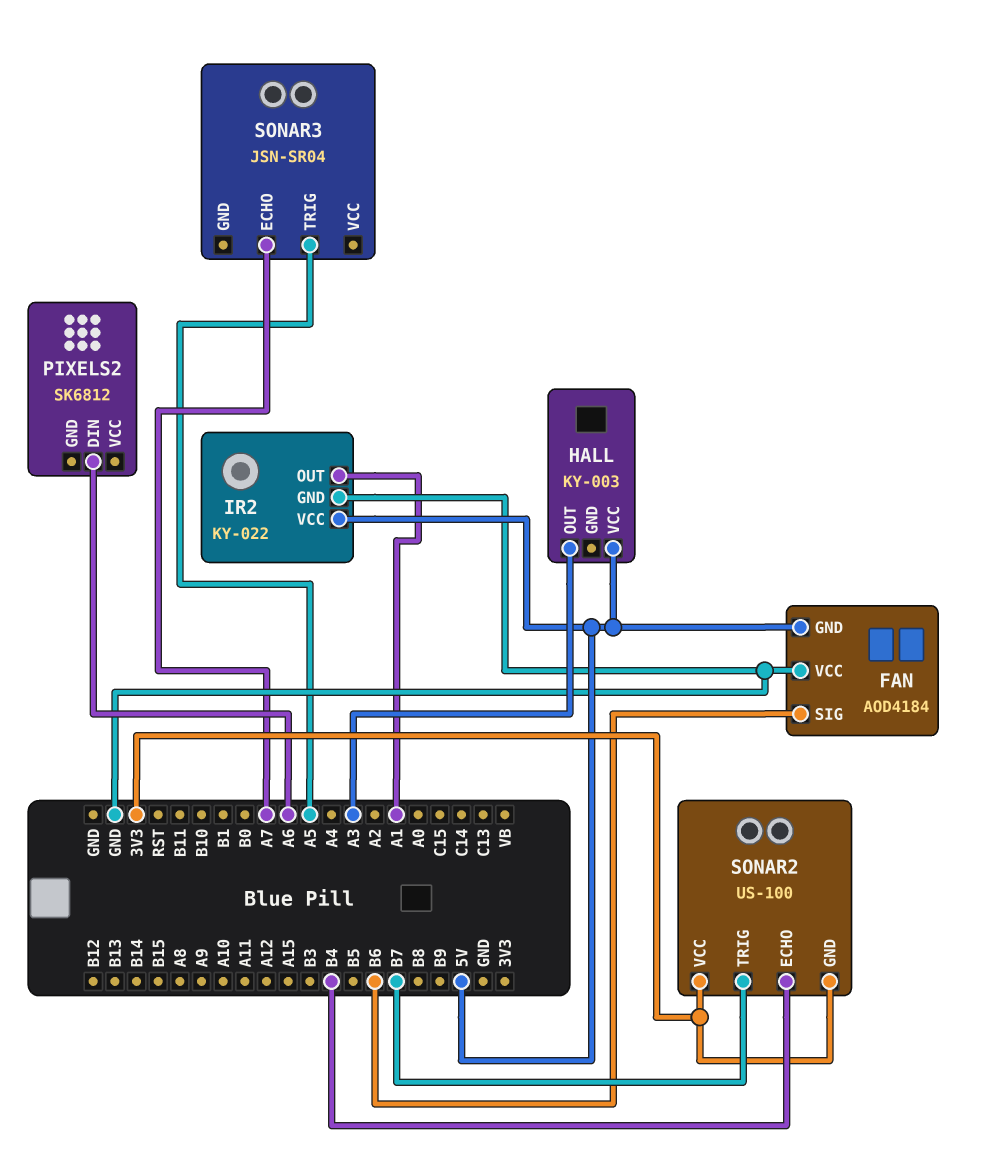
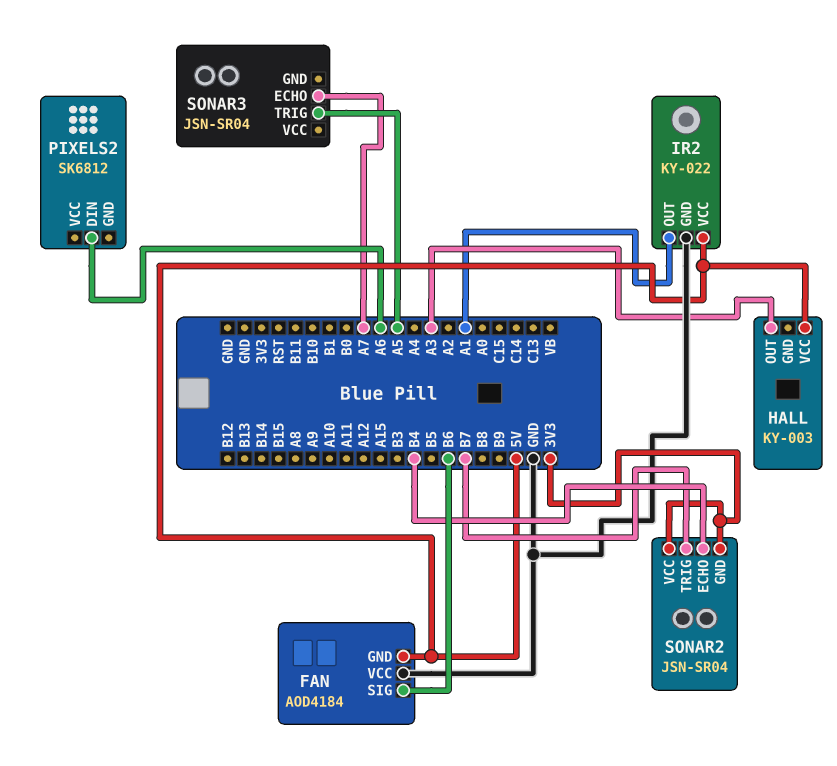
SONAR2: US-100 -> JSN-SR04

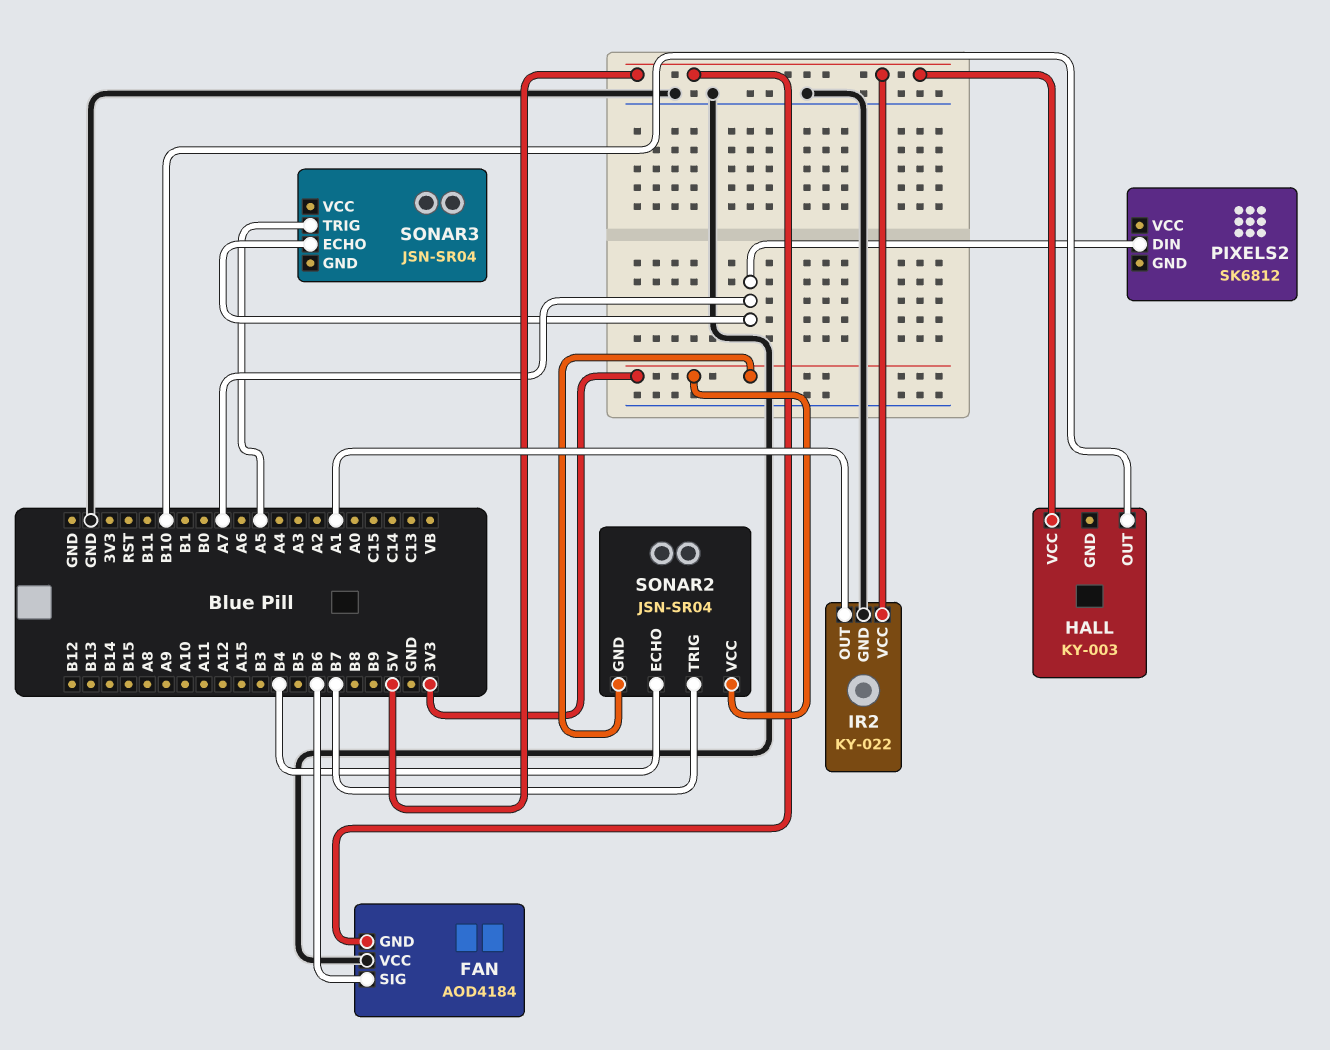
HALL pin OUT: A3 -> B10
PIXELS2 pin DIN: A6 -> A7

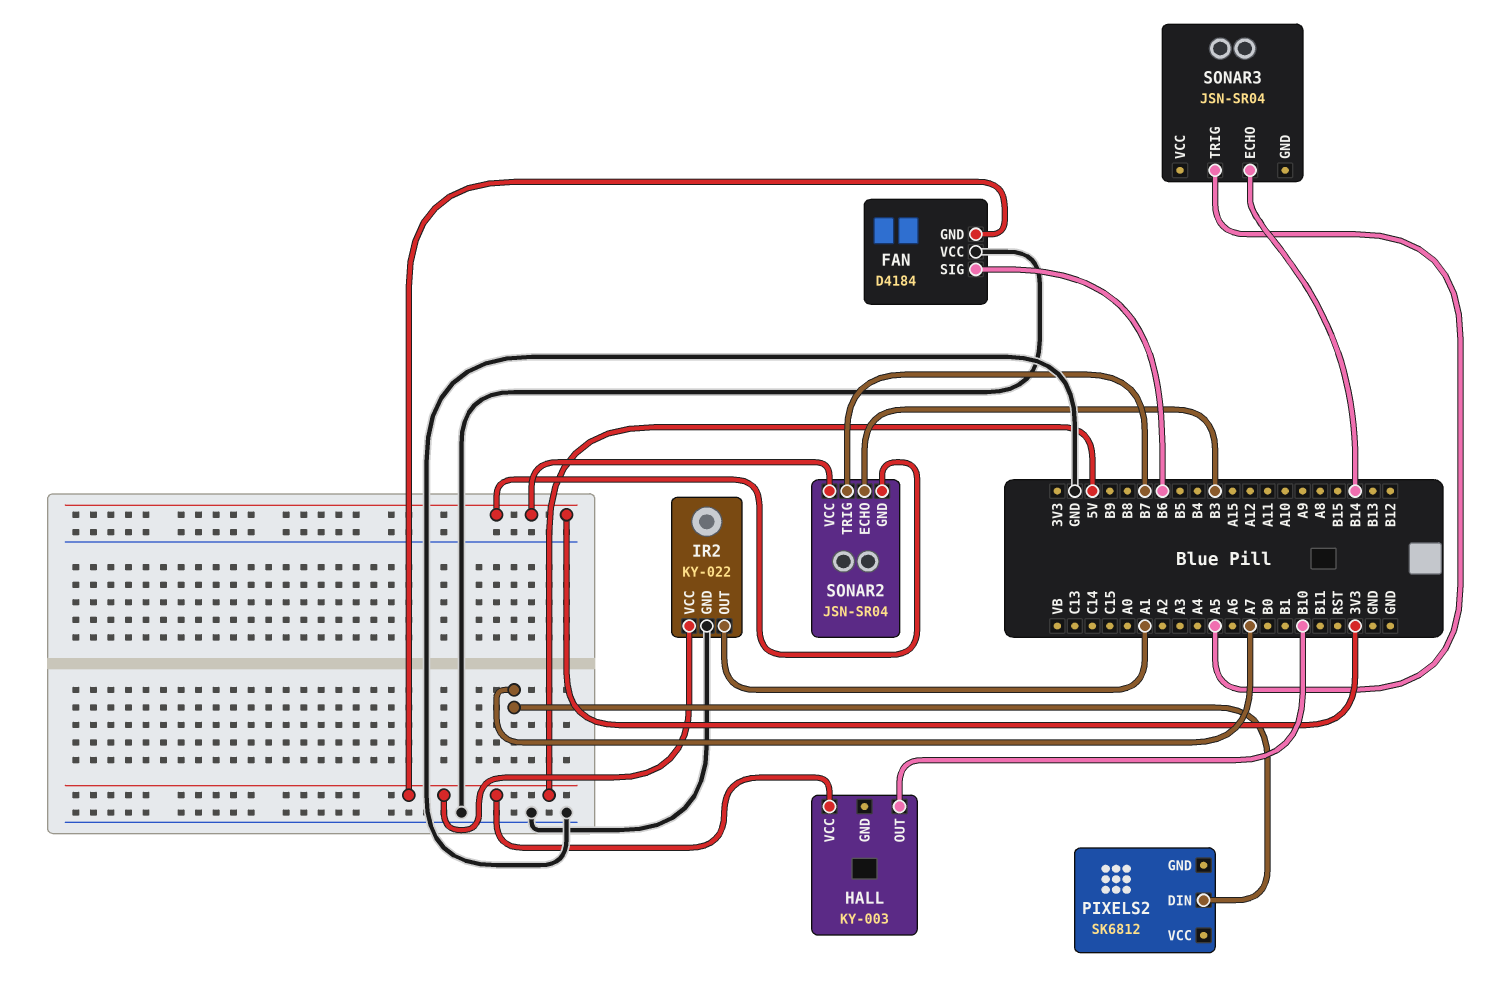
FAN: AOD4184 -> D4184
SONAR2 pin ECHO: B4 -> B3
SONAR3 pin ECHO: A7 -> B14

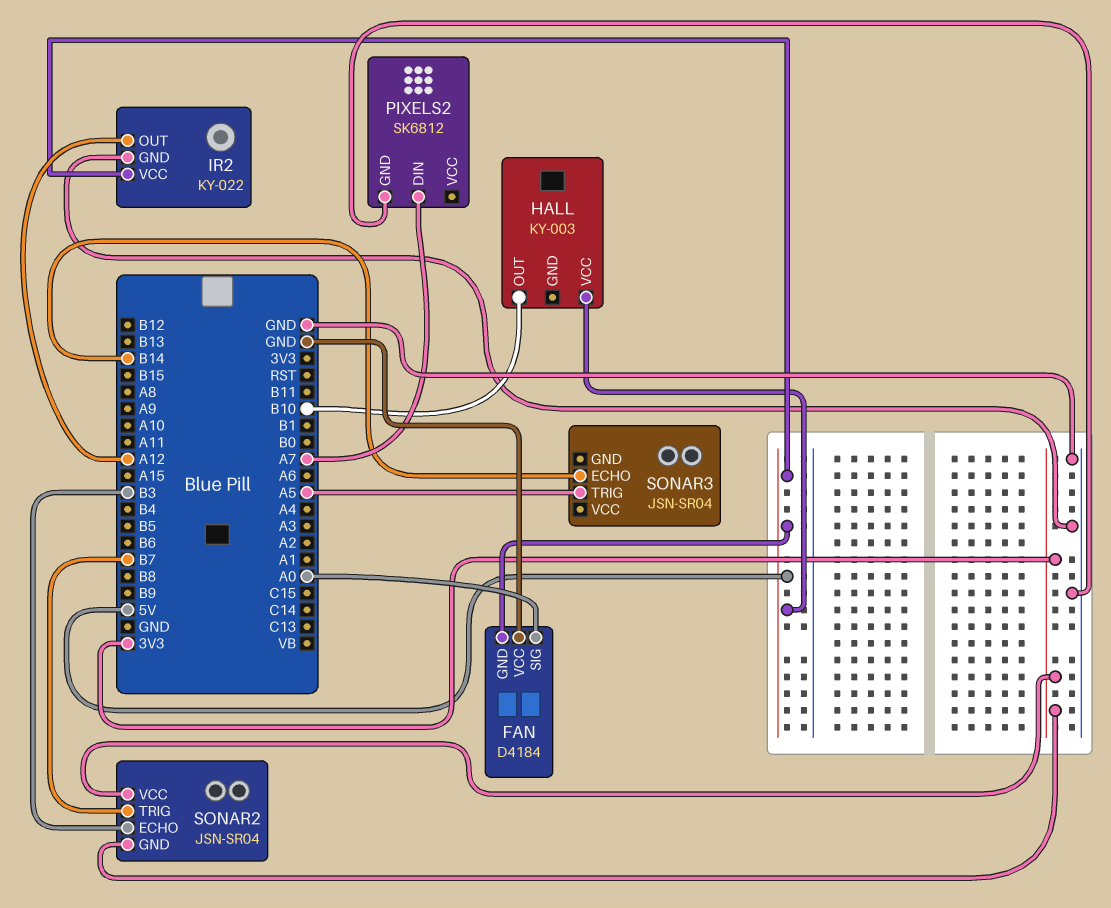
FAN pin SIG: B6 -> A0
IR2 pin OUT: A1 -> A12
PIXELS2 pin GND: none -> GND

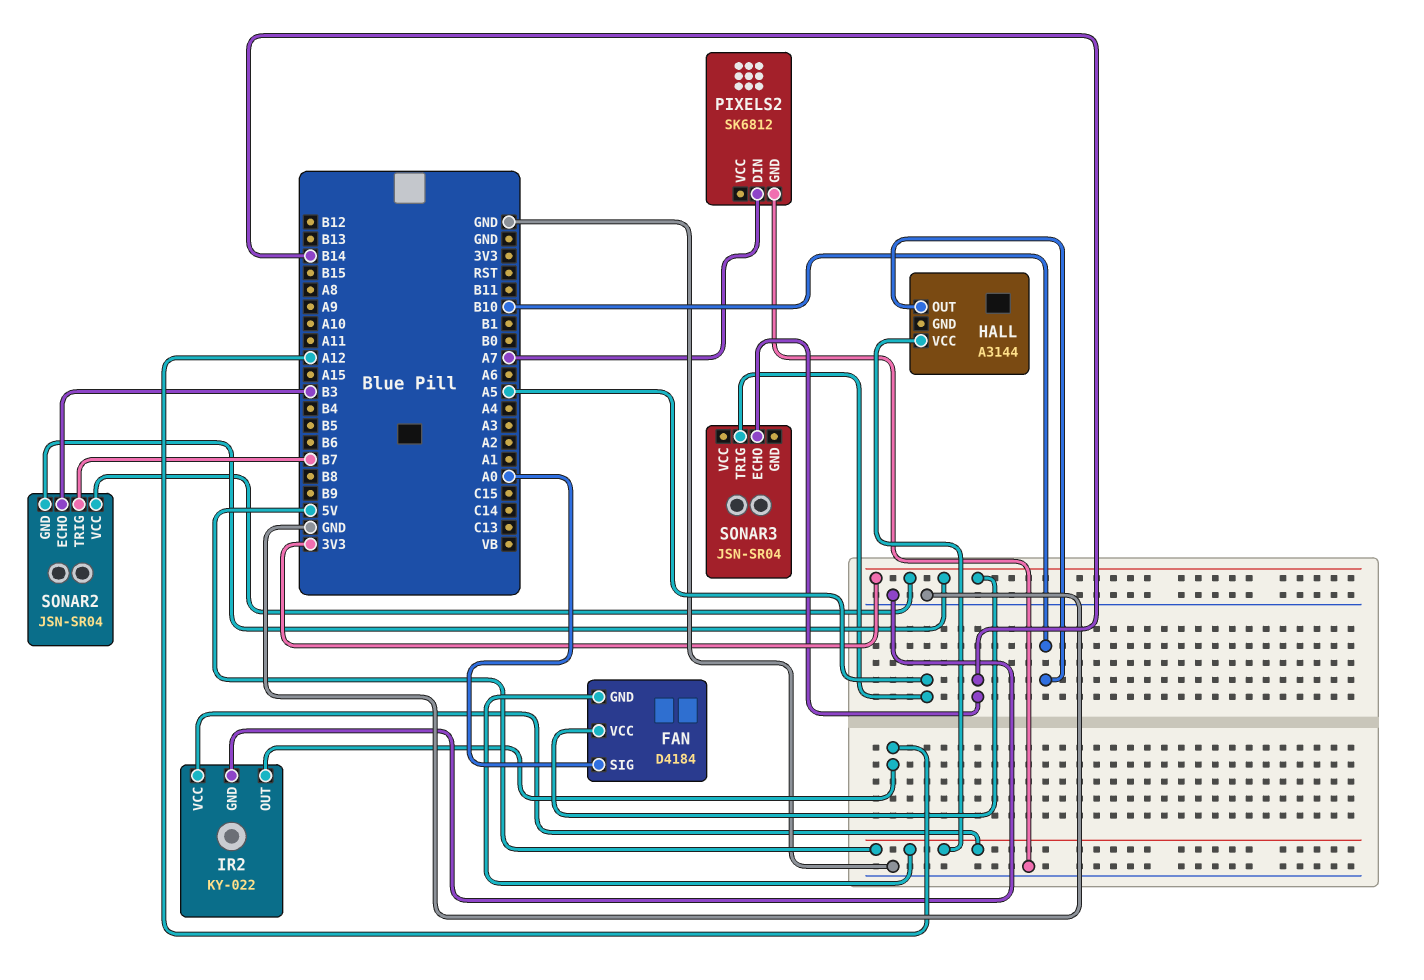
FAN pin VCC: GND -> 3V3
HALL: KY-003 -> A3144

